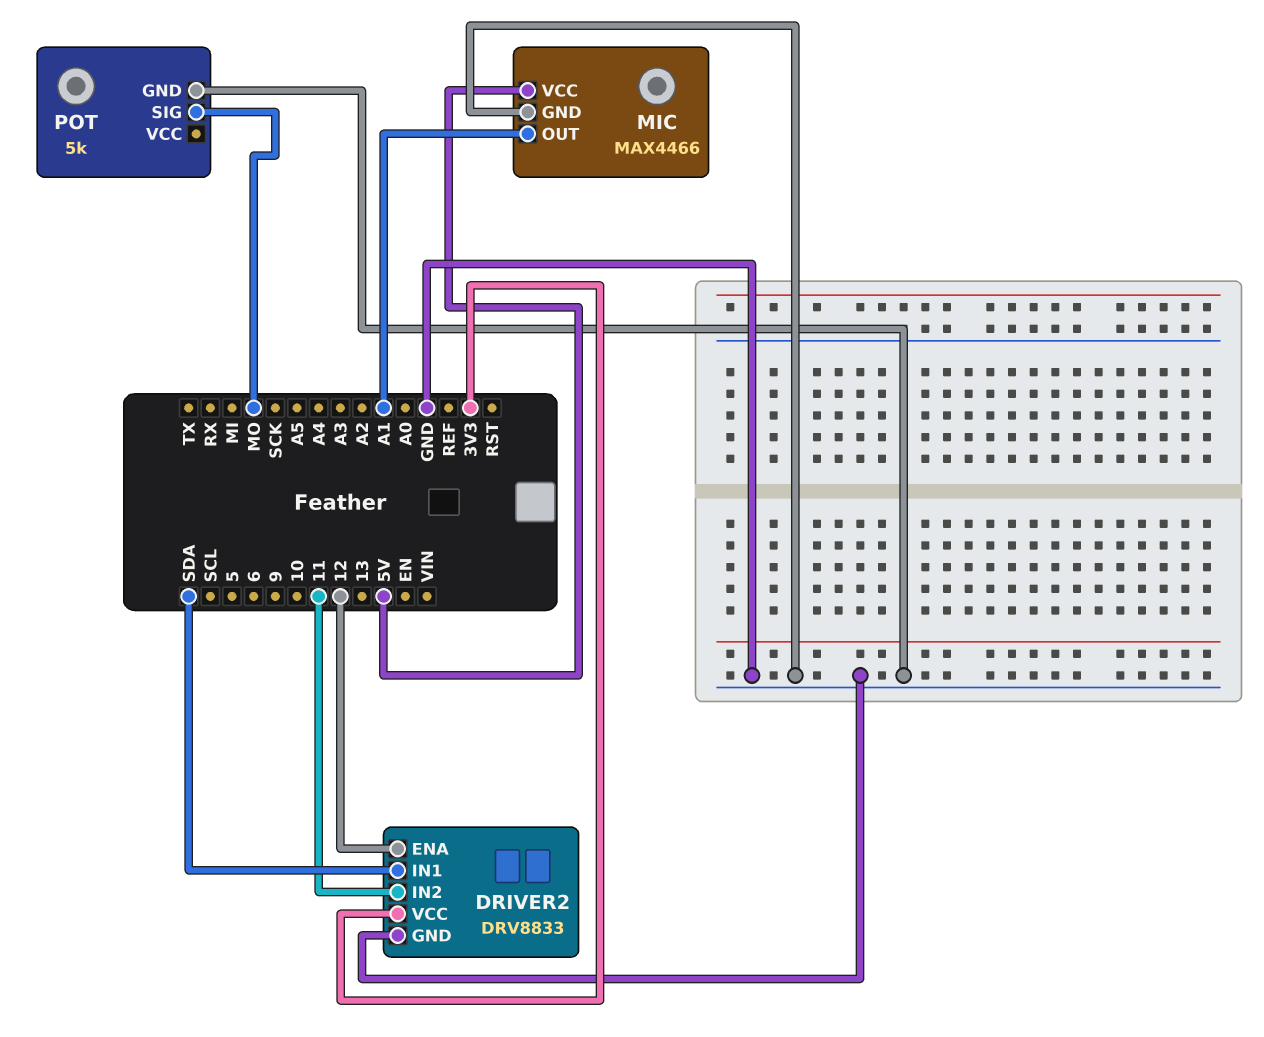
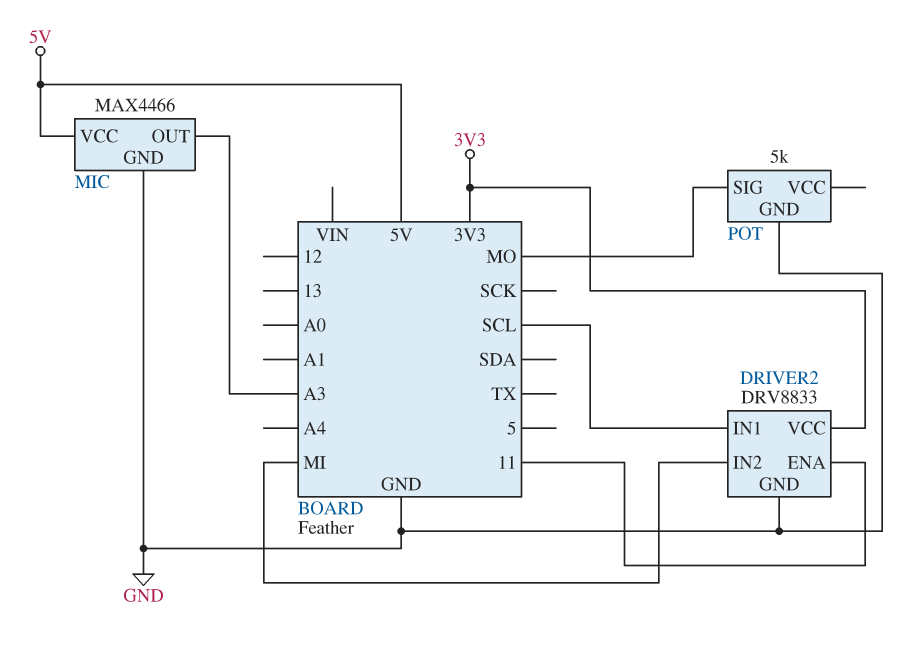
DRIVER2 pin ENA: 12 -> 11
DRIVER2 pin IN1: SDA -> SCL
DRIVER2 pin IN2: 11 -> MI
MIC pin OUT: A1 -> A3

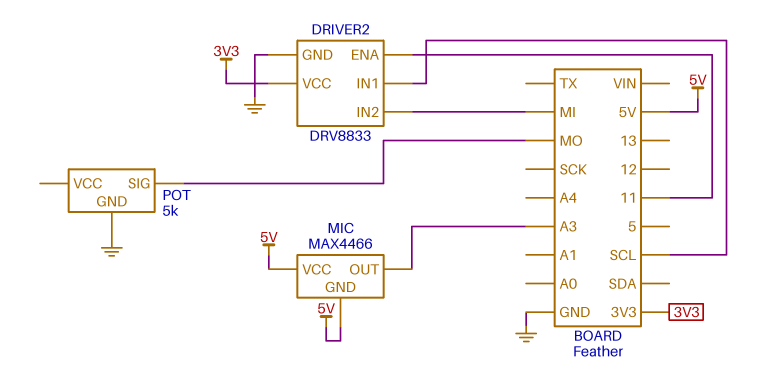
MIC pin GND: GND -> 5V

